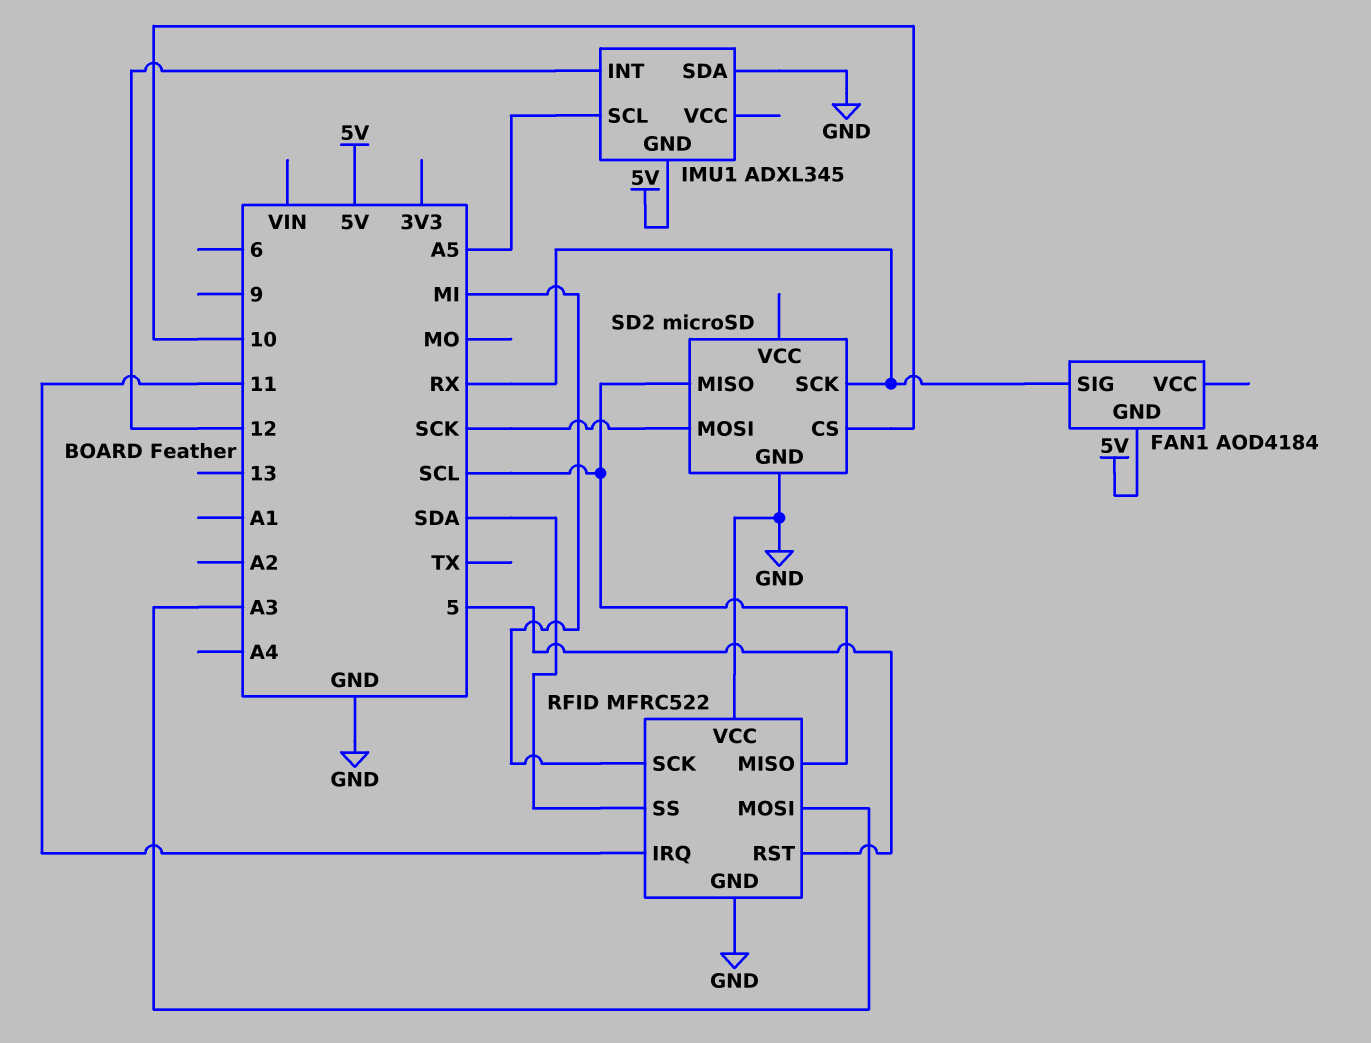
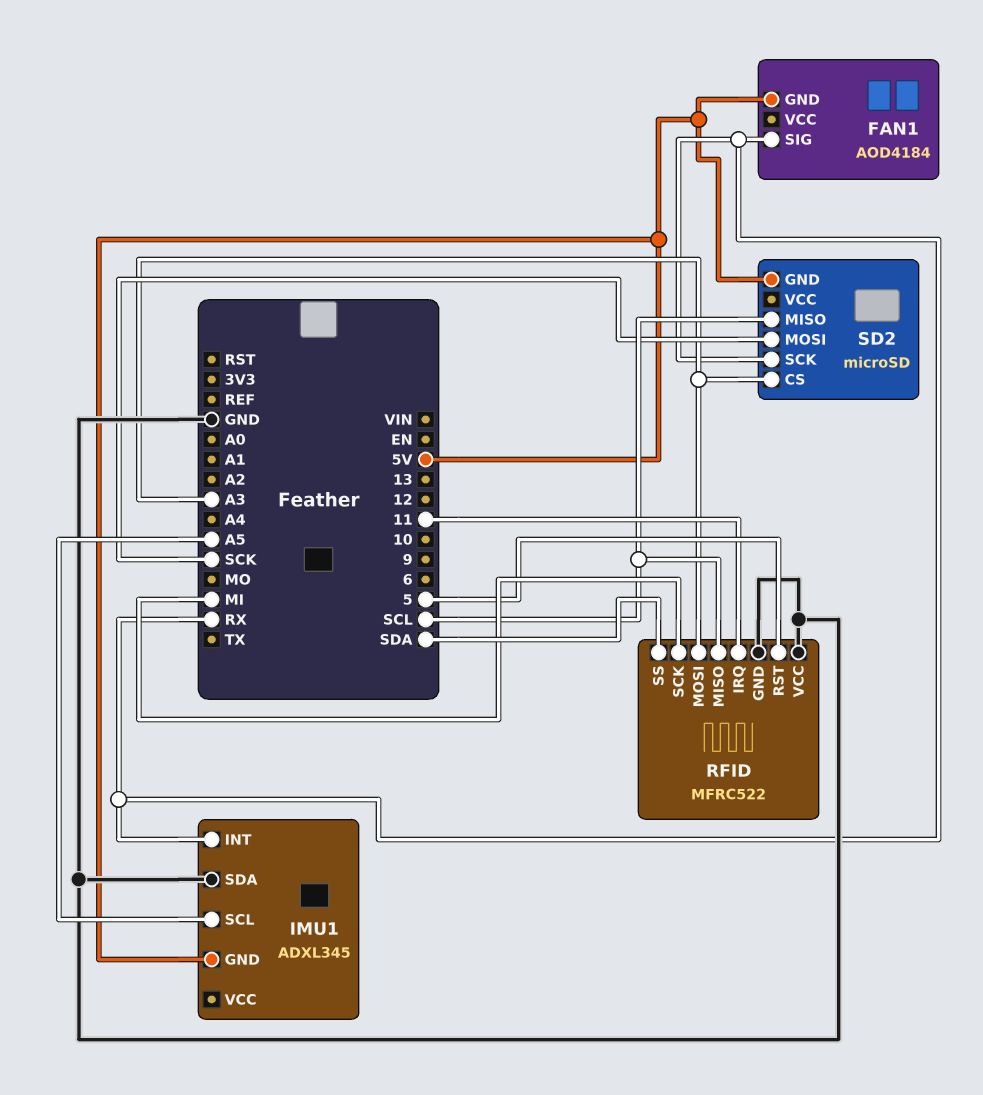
IMU1 pin INT: 12 -> RX
SD2 pin CS: 10 -> A3
SD2 pin GND: GND -> 5V

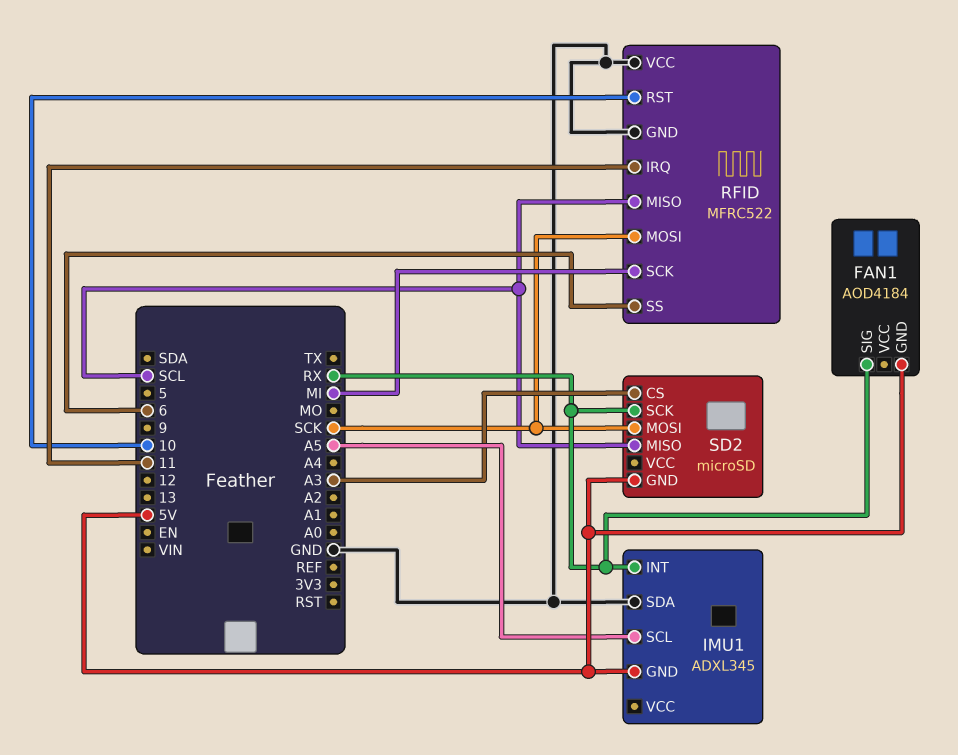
RFID pin MOSI: A3 -> SCK
RFID pin RST: 5 -> 10
RFID pin SS: SDA -> 6

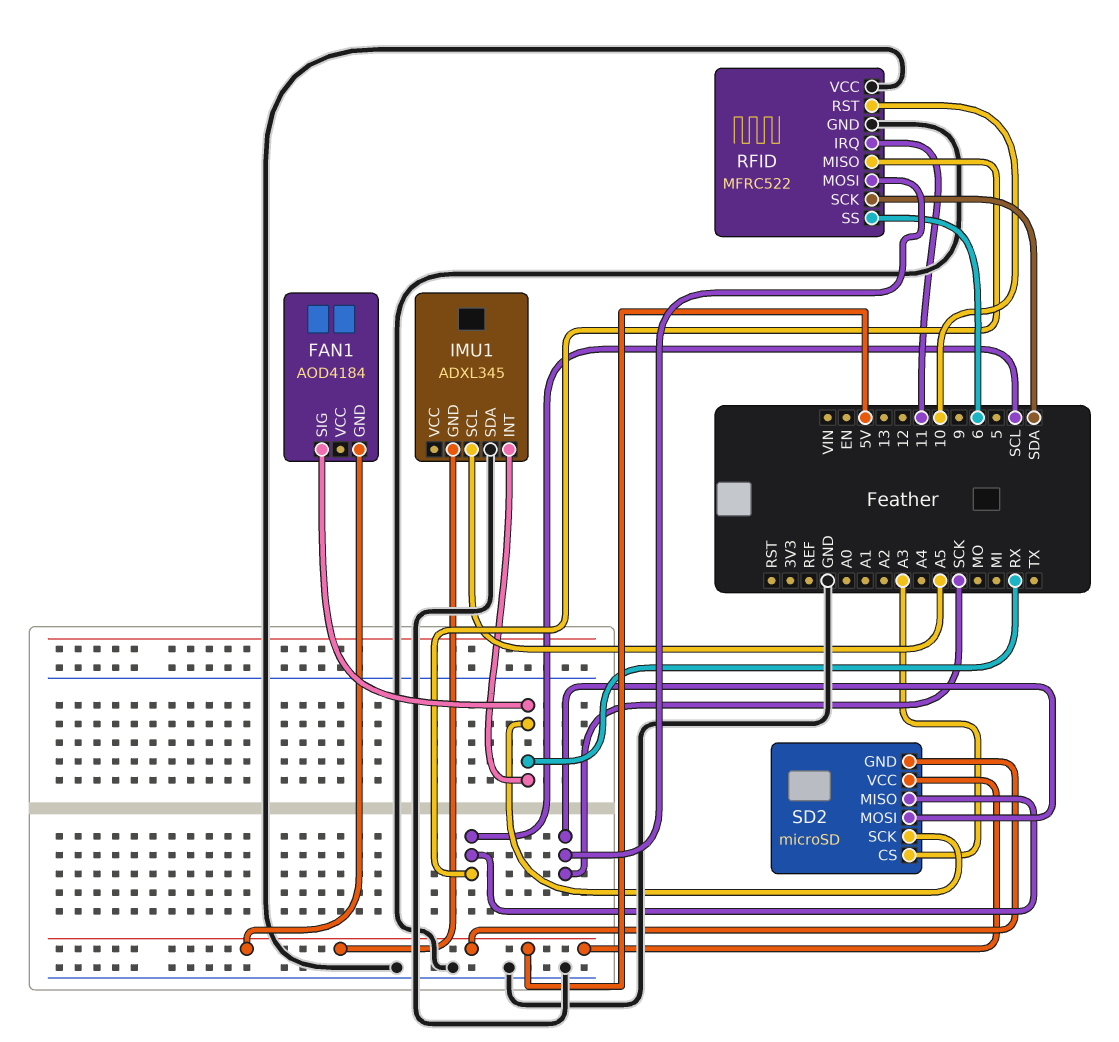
RFID pin SCK: MI -> SDA
SD2 pin VCC: none -> 5V

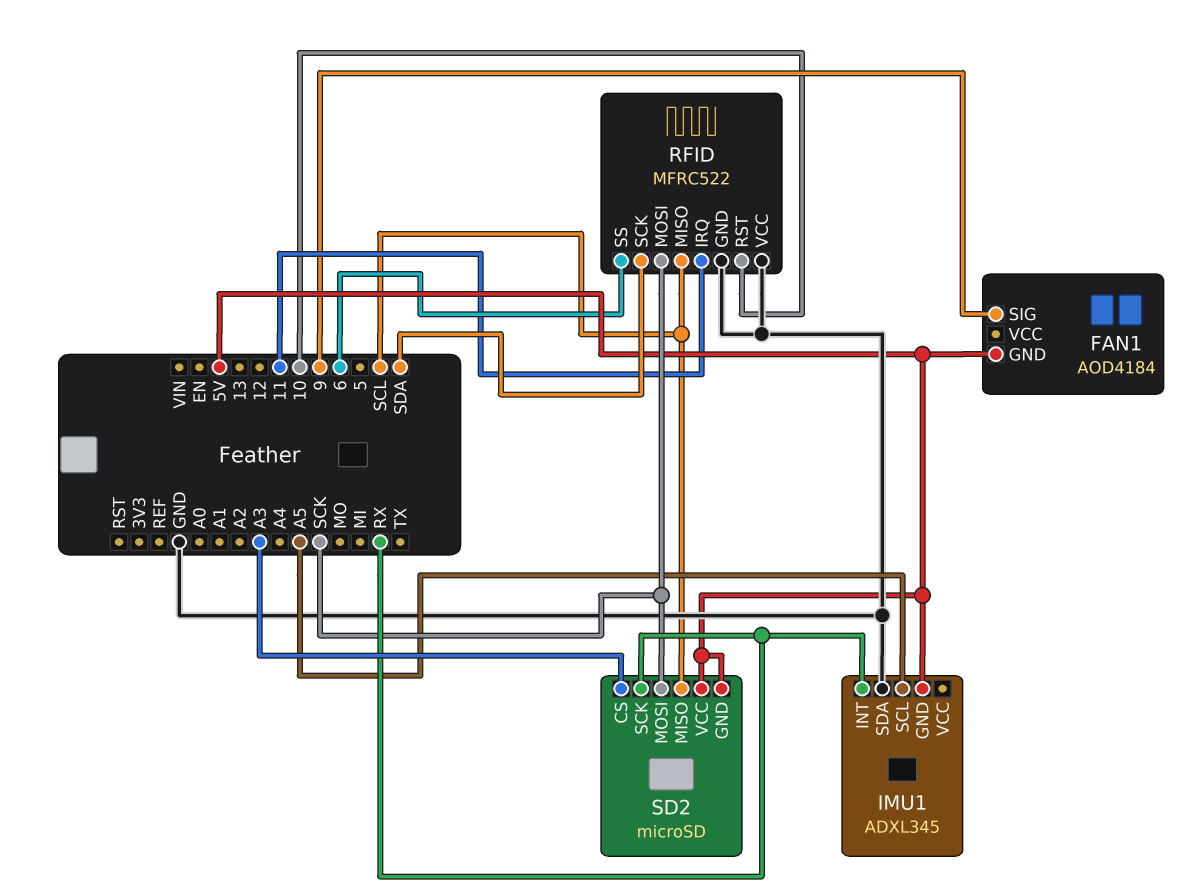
FAN1 pin SIG: RX -> 9

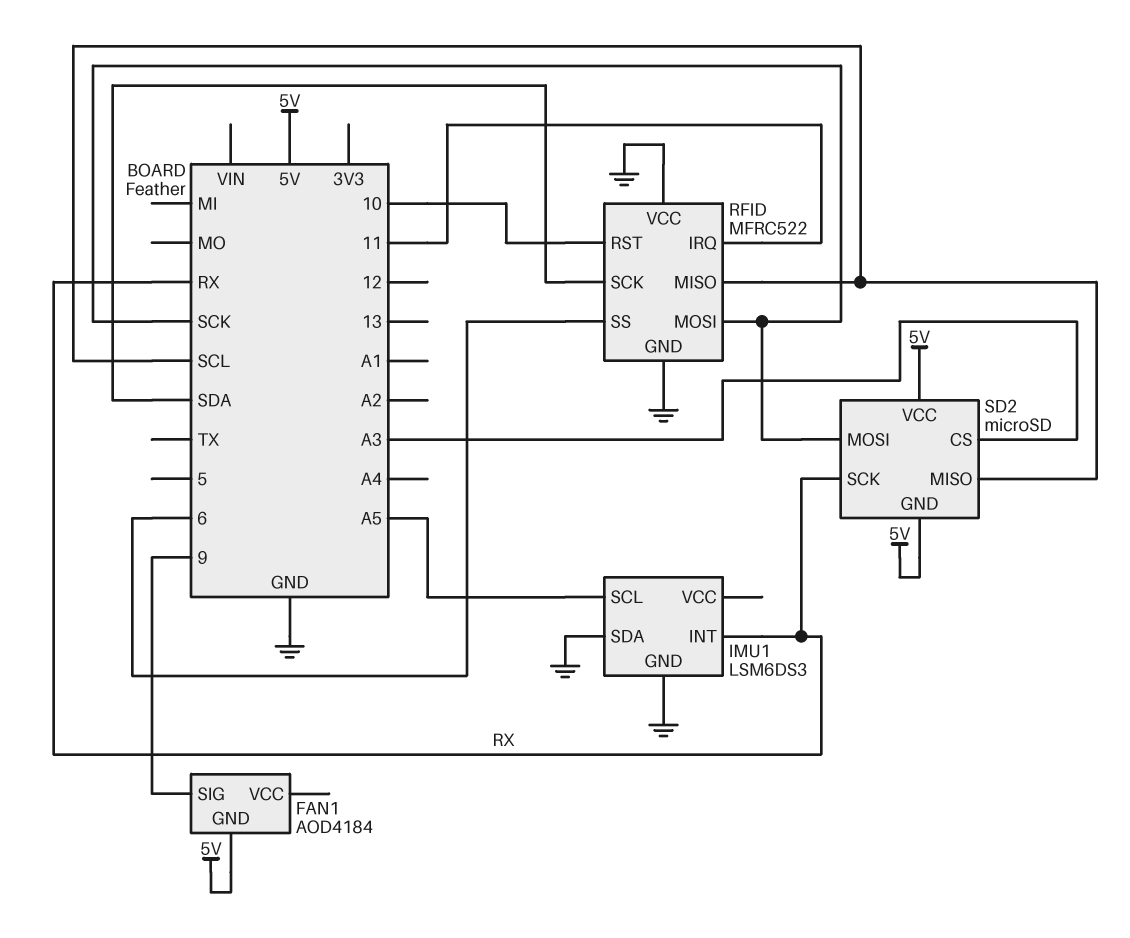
IMU1: ADXL345 -> LSM6DS3
IMU1 pin GND: 5V -> GND

